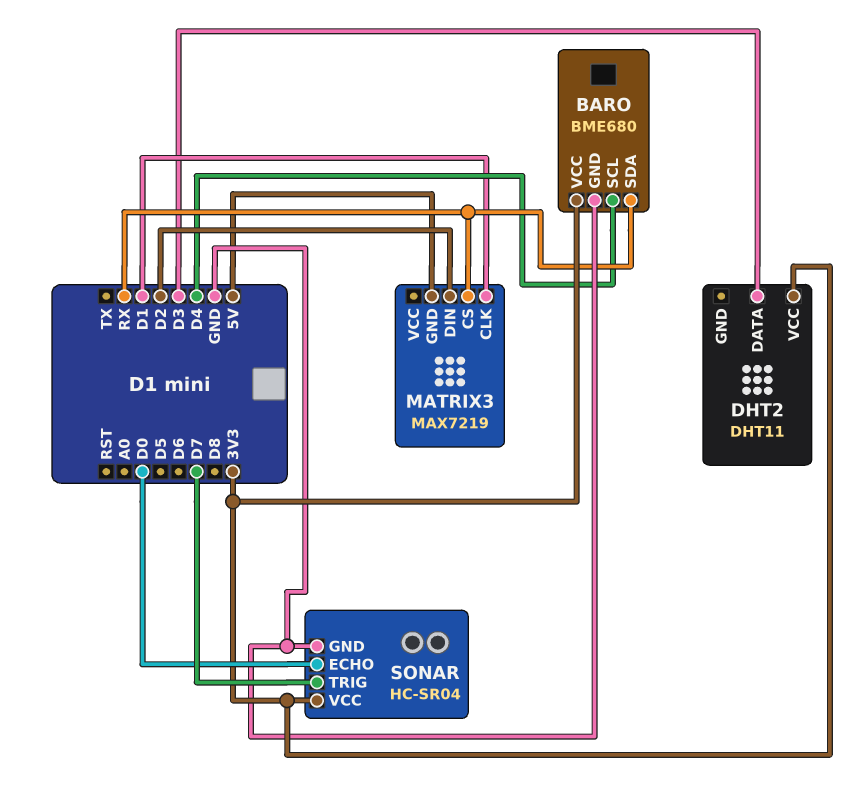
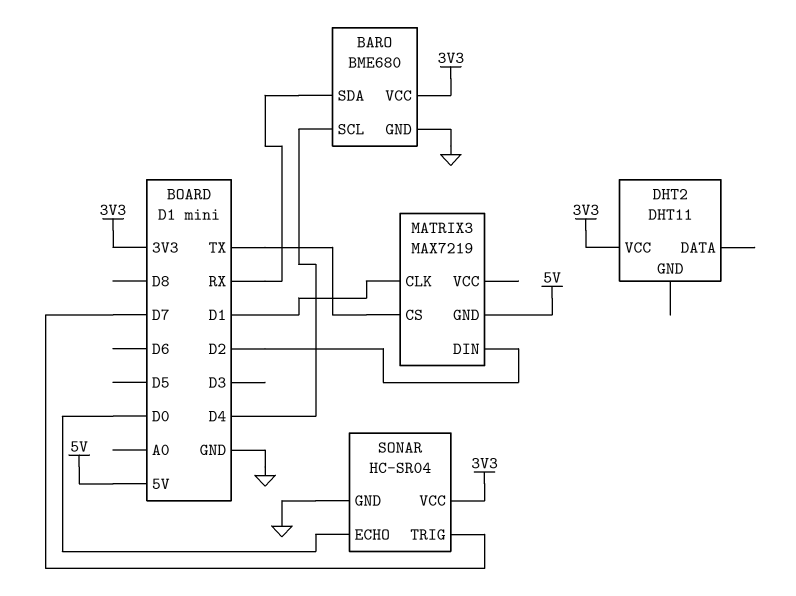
DHT2 pin DATA: D3 -> none
MATRIX3 pin CS: RX -> TX

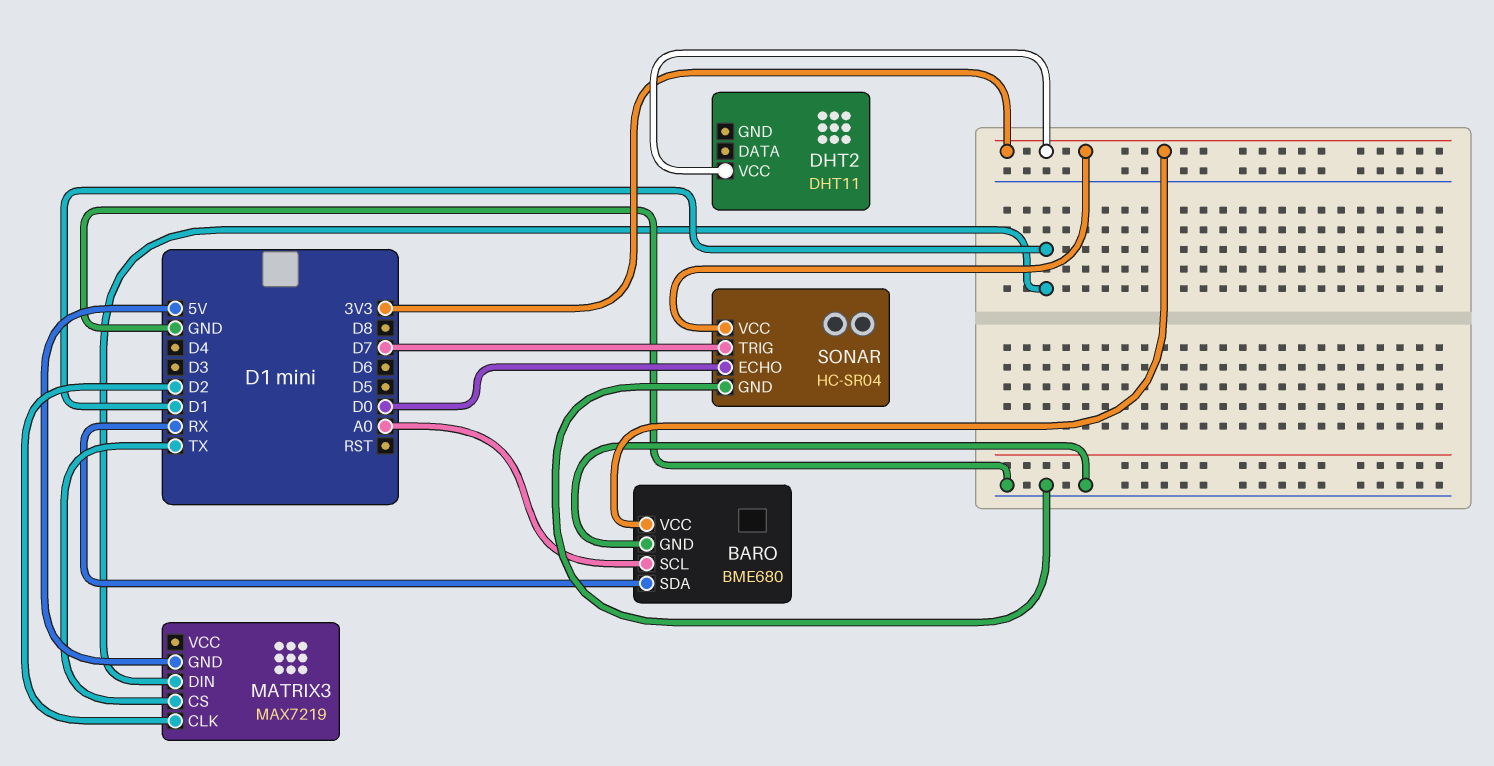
BARO pin SCL: D4 -> A0
MATRIX3 pin CLK: D1 -> D2
MATRIX3 pin DIN: D2 -> D1

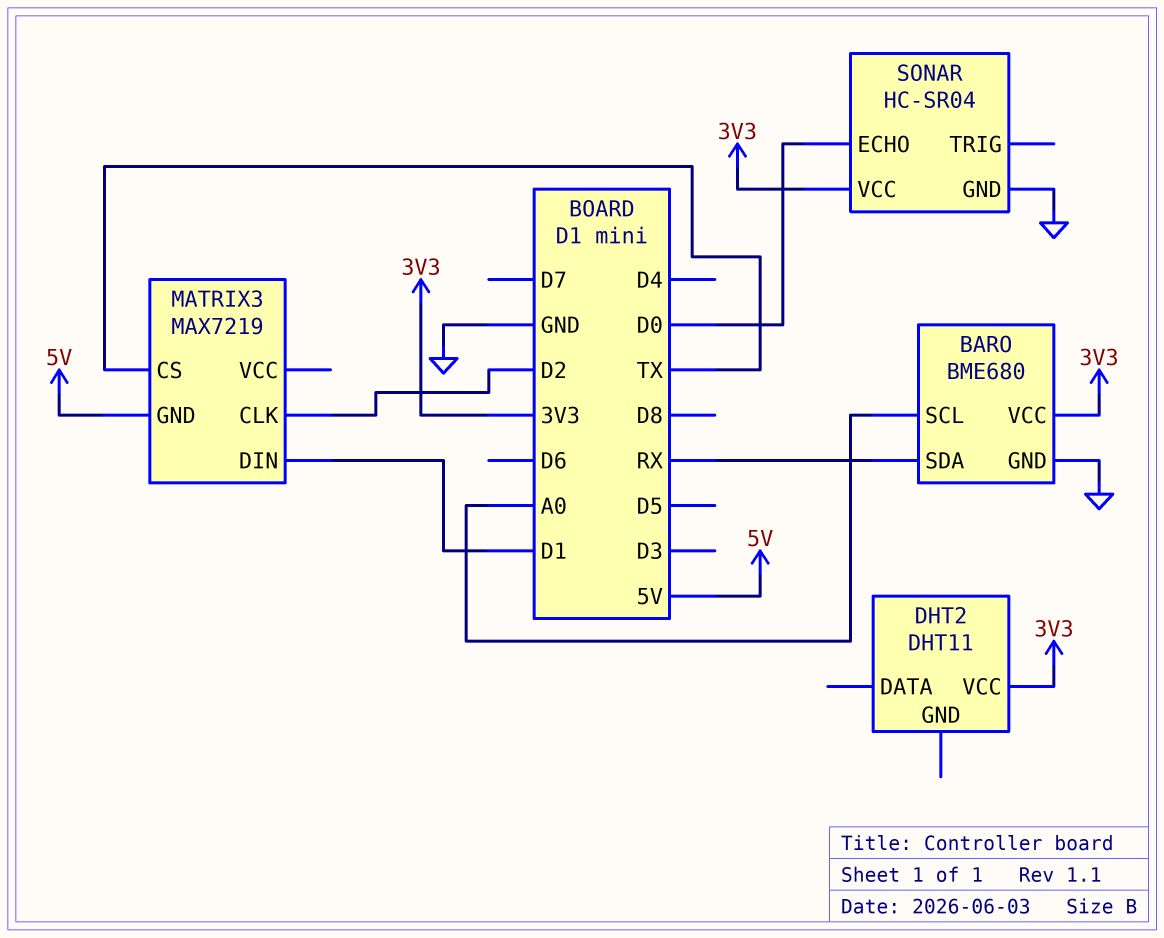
SONAR pin TRIG: D7 -> none

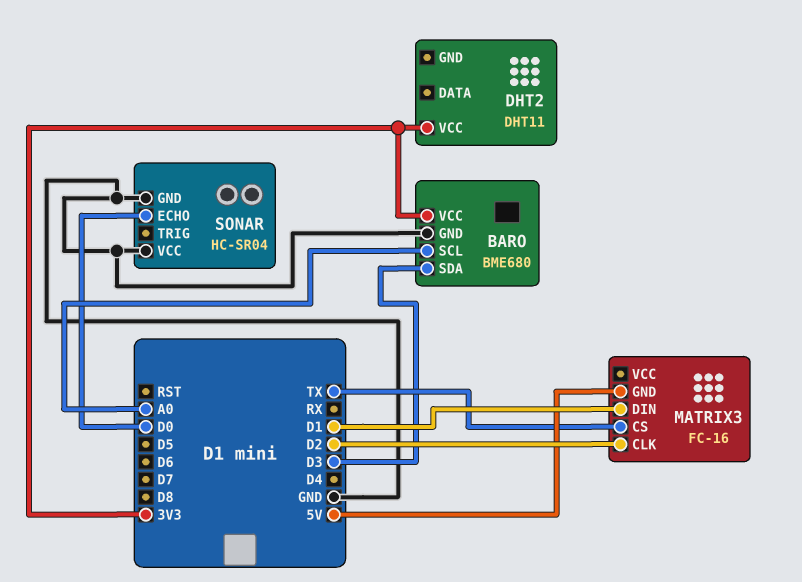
BARO pin SDA: RX -> D3
MATRIX3: MAX7219 -> FC-16
SONAR pin VCC: 3V3 -> GND

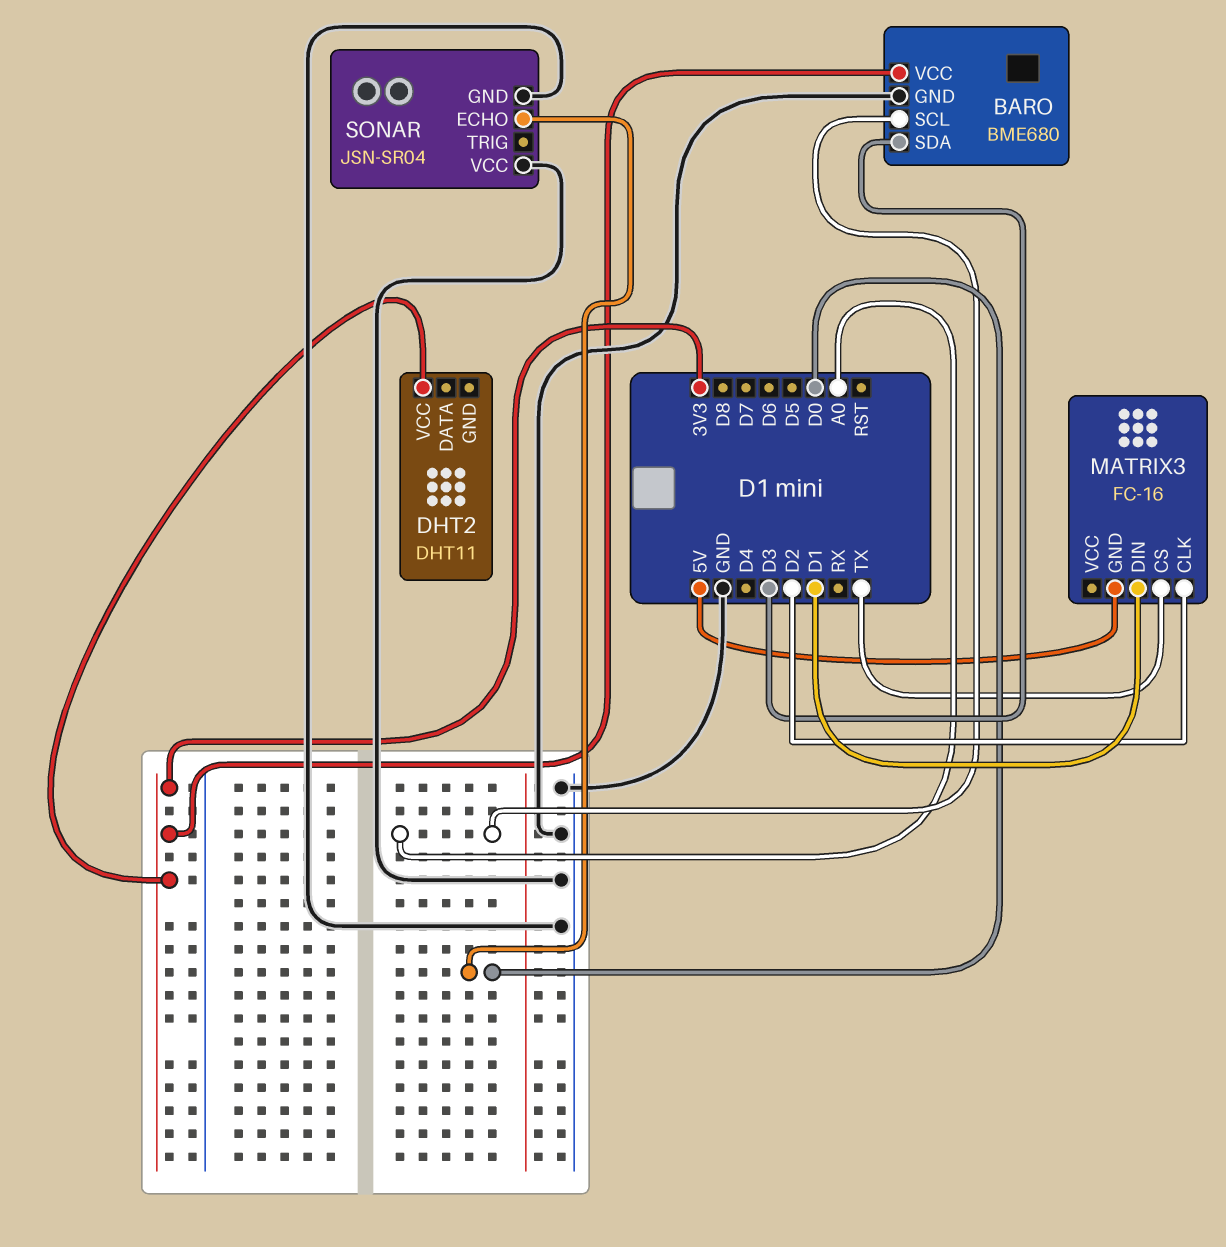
SONAR: HC-SR04 -> JSN-SR04

